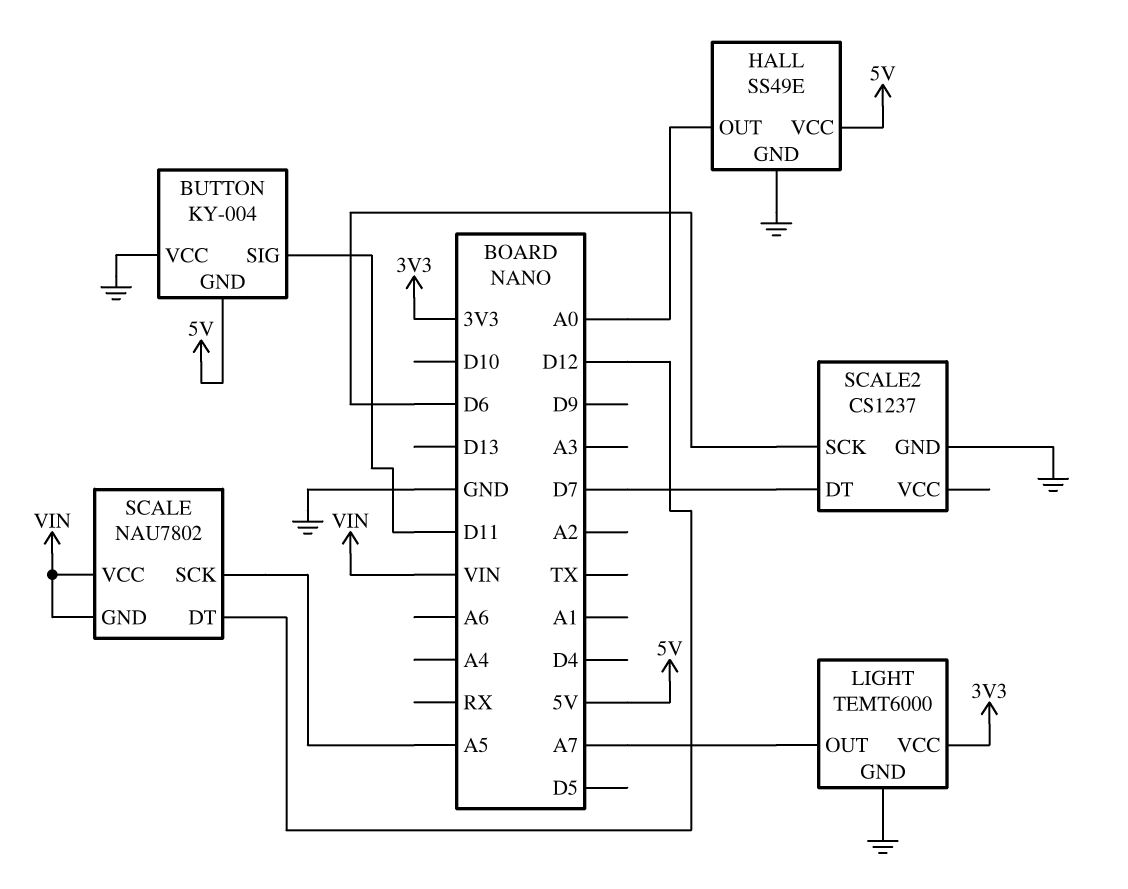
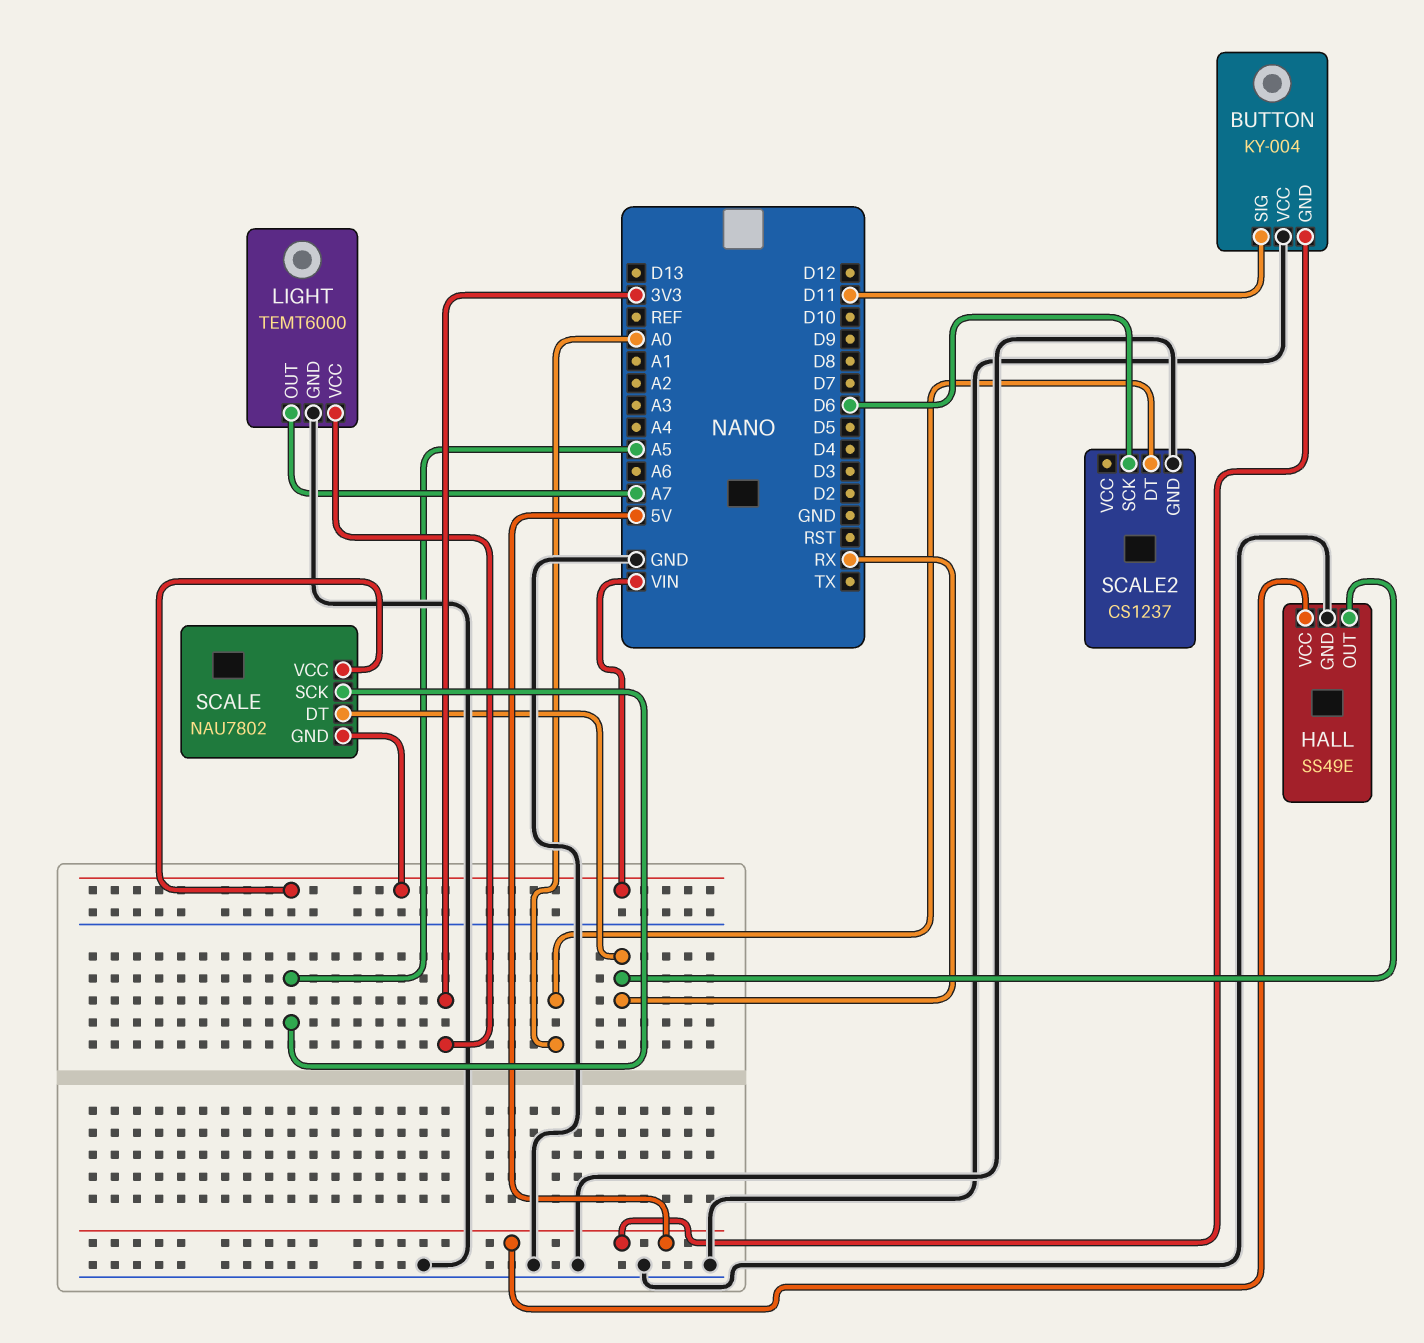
HALL pin OUT: A0 -> RX
SCALE pin DT: D12 -> RX
SCALE2 pin DT: D7 -> A0

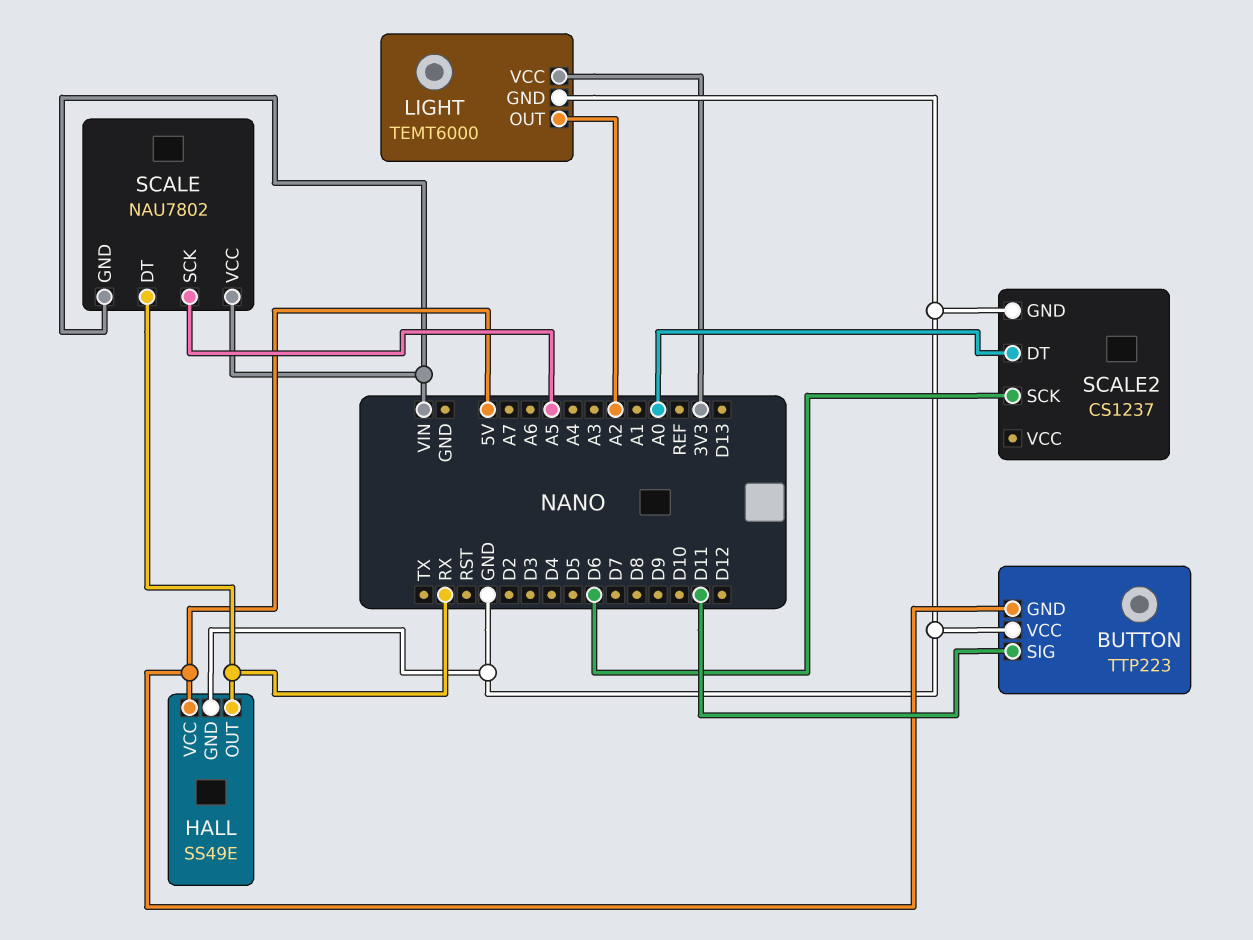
BUTTON: KY-004 -> TTP223
LIGHT pin OUT: A7 -> A2

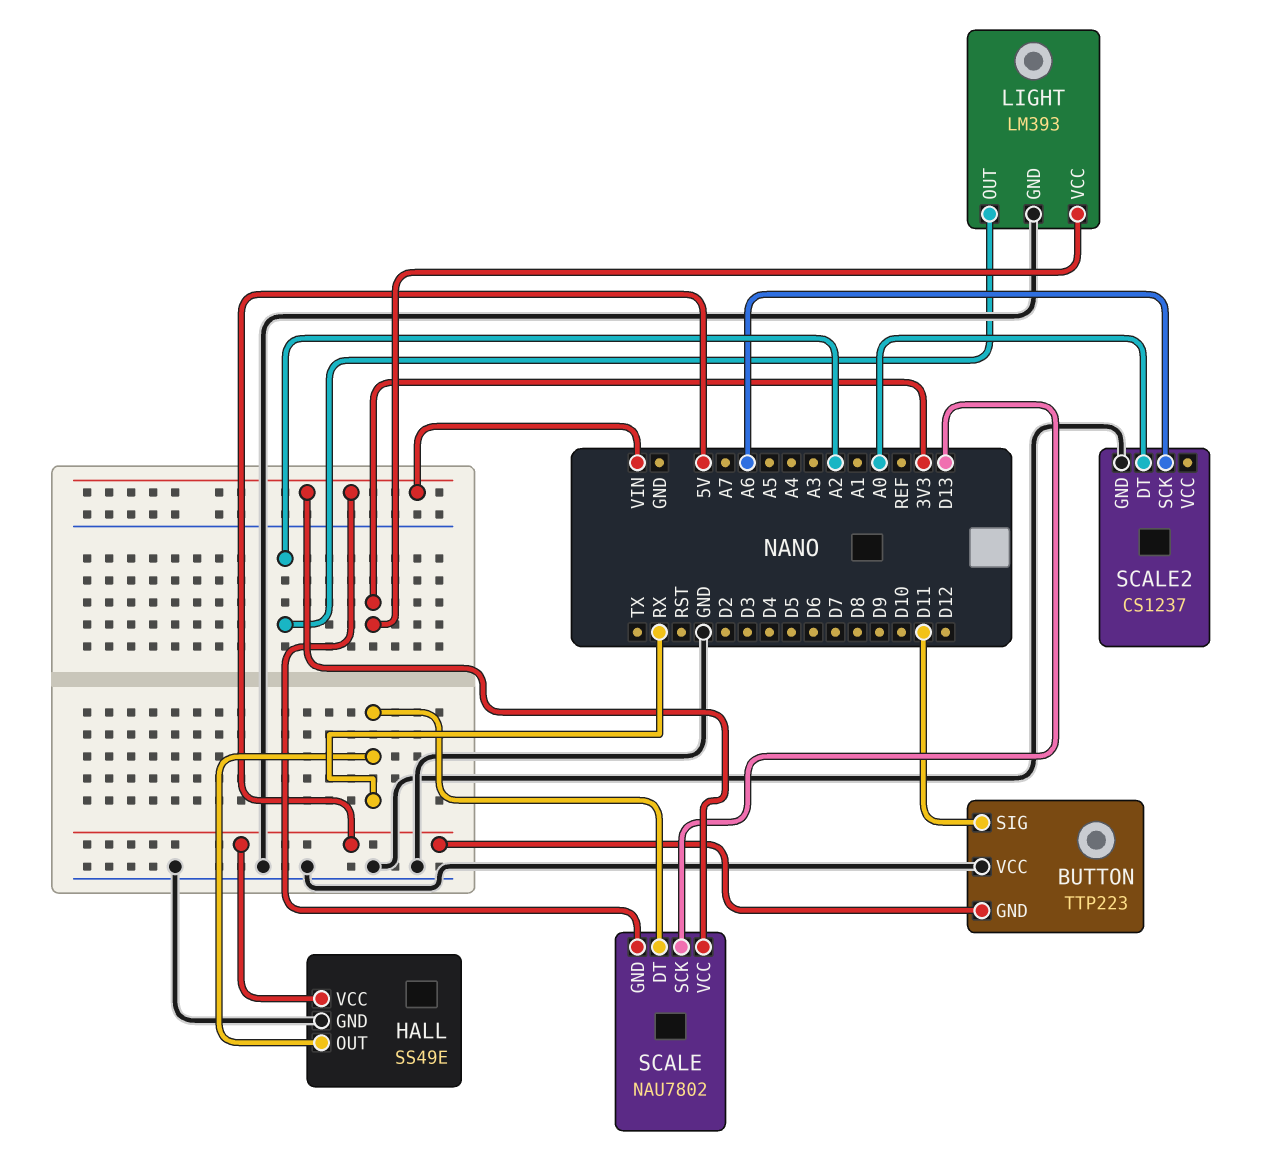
LIGHT: TEMT6000 -> LM393
SCALE pin SCK: A5 -> D13
SCALE2 pin SCK: D6 -> A6

